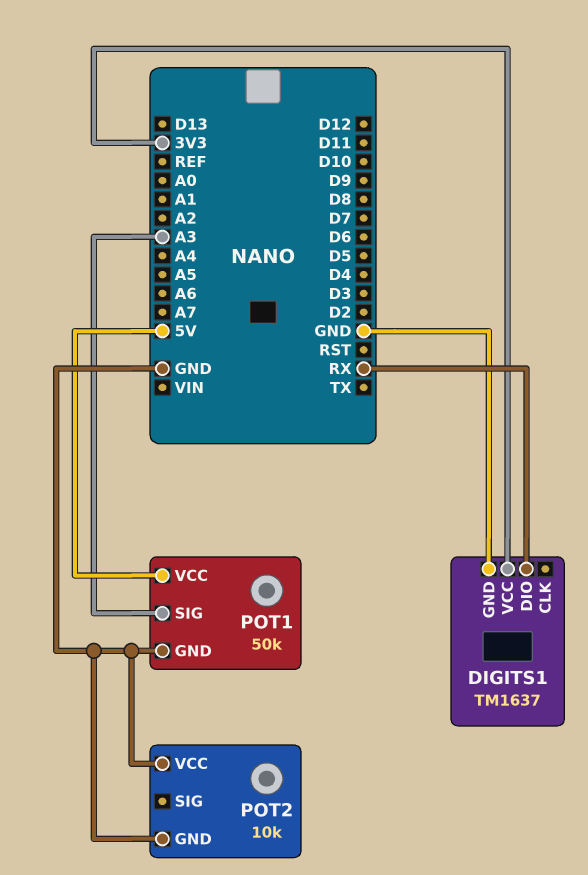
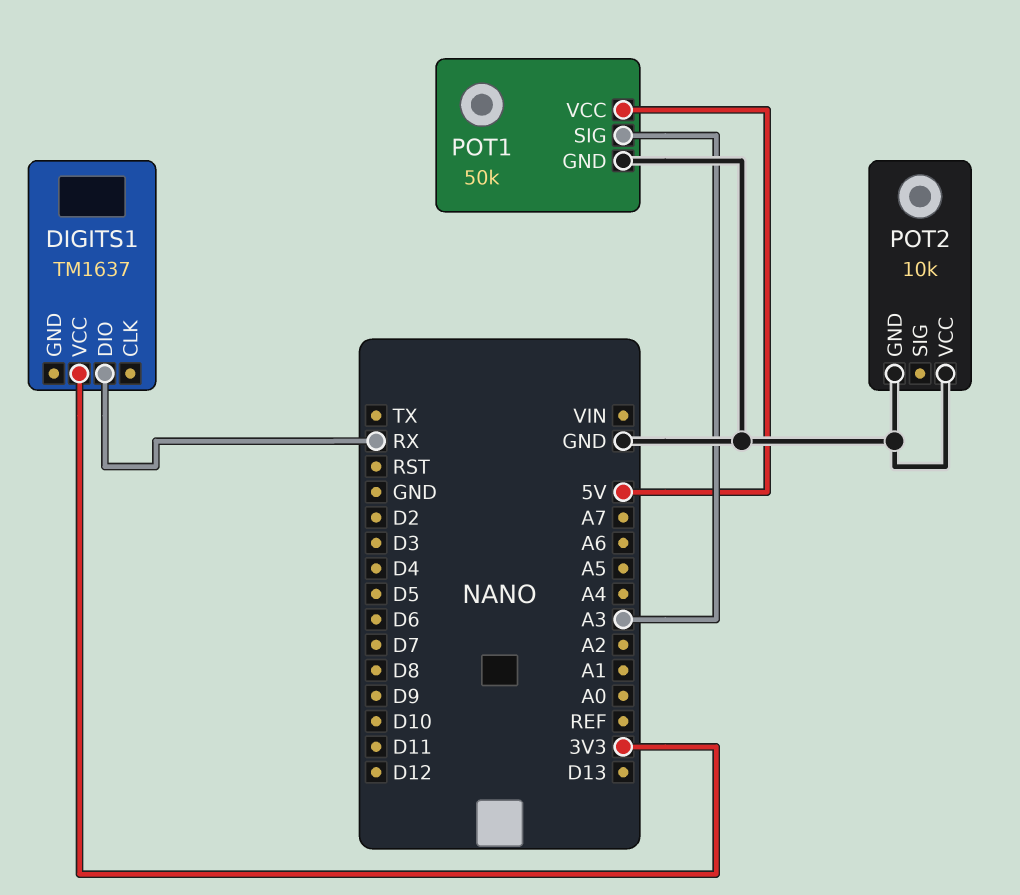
DIGITS1 pin GND: GND -> none

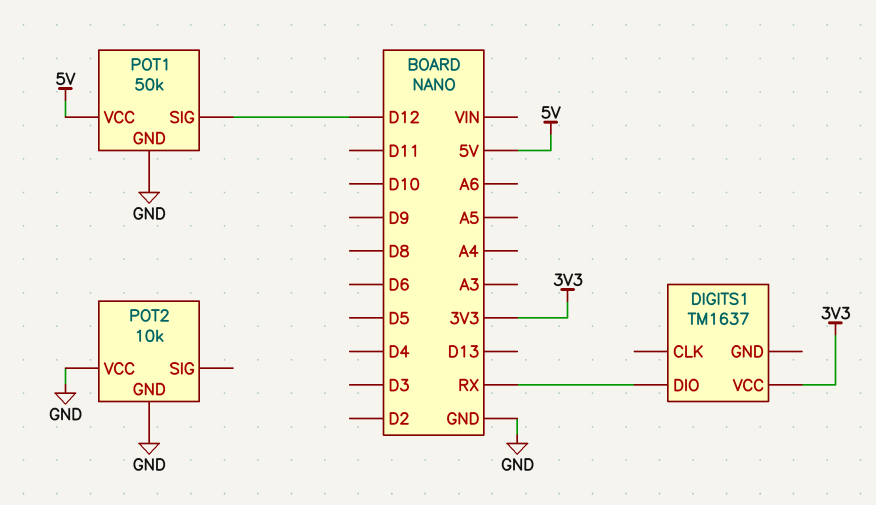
POT1 pin SIG: A3 -> D12

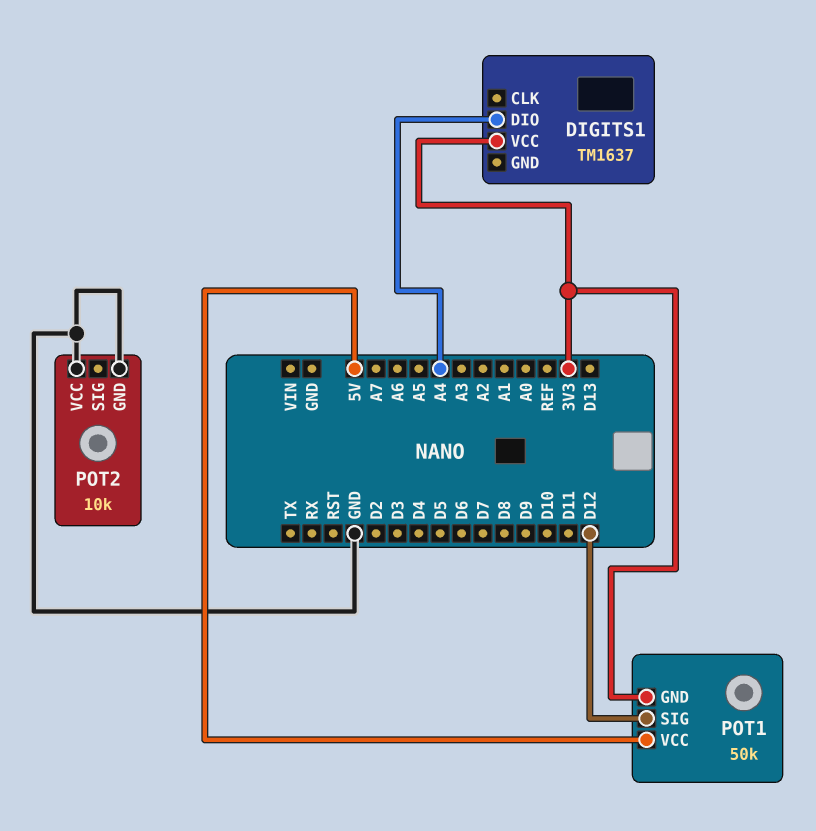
DIGITS1 pin DIO: RX -> A4
POT1 pin GND: GND -> 3V3

